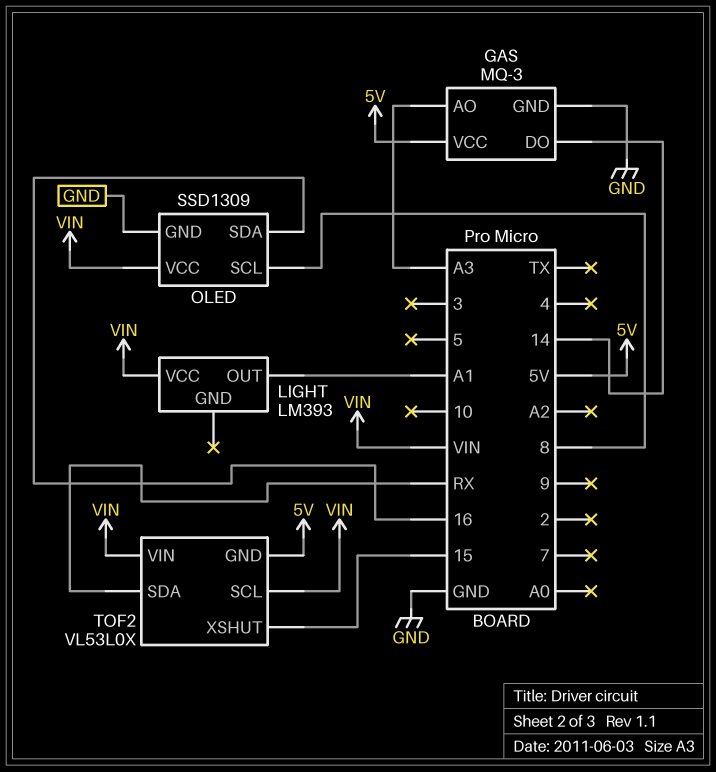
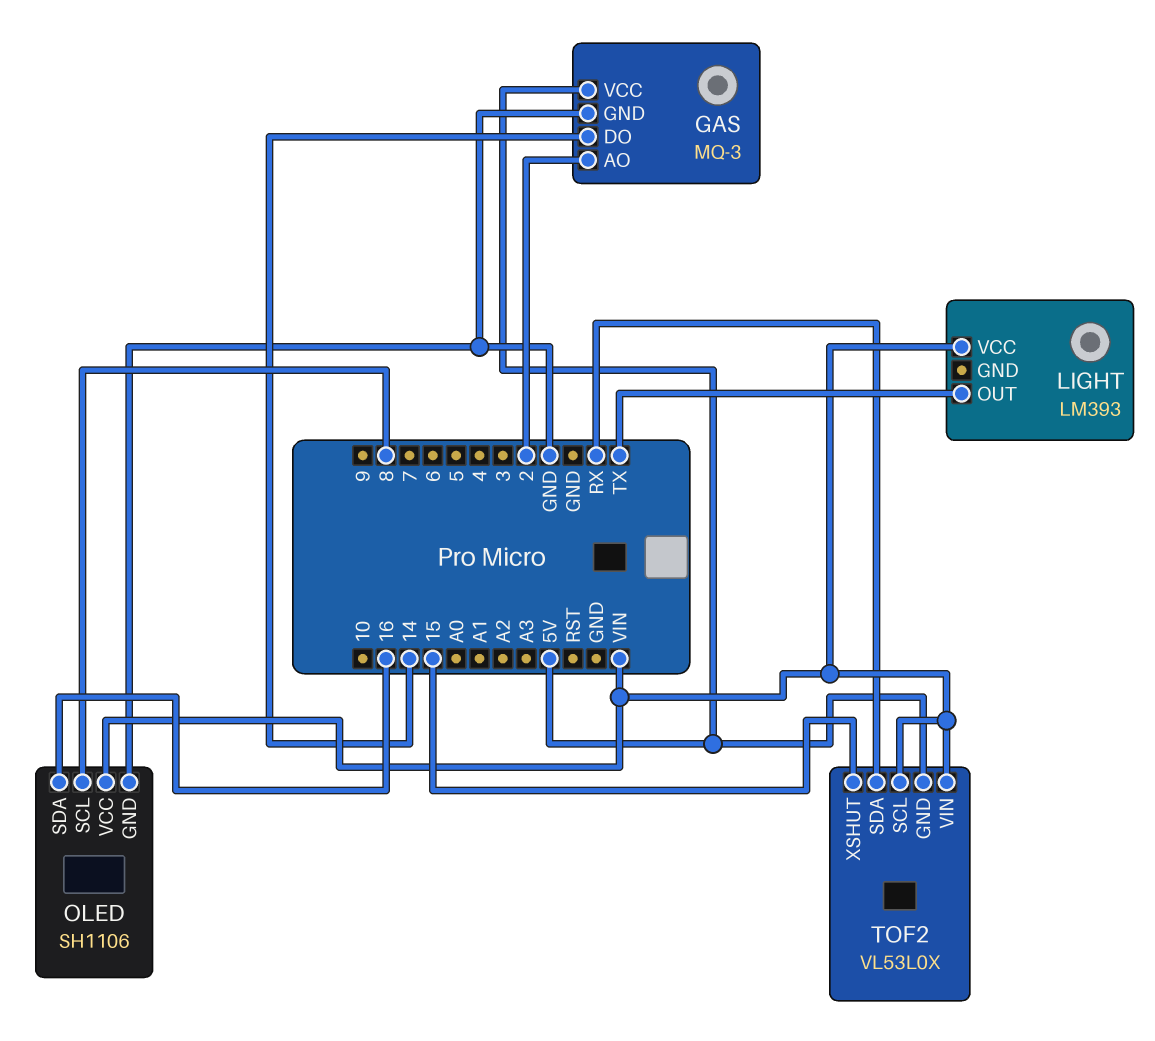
GAS pin AO: A3 -> 2
LIGHT pin OUT: A1 -> TX
OLED: SSD1309 -> SH1106

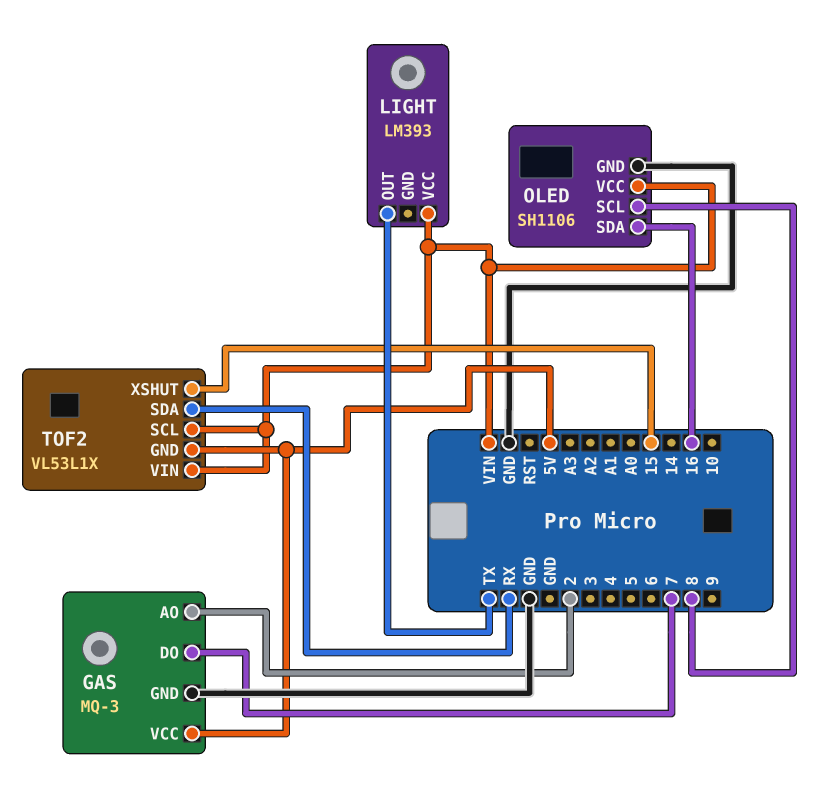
GAS pin DO: 14 -> 7
TOF2: VL53L0X -> VL53L1X

